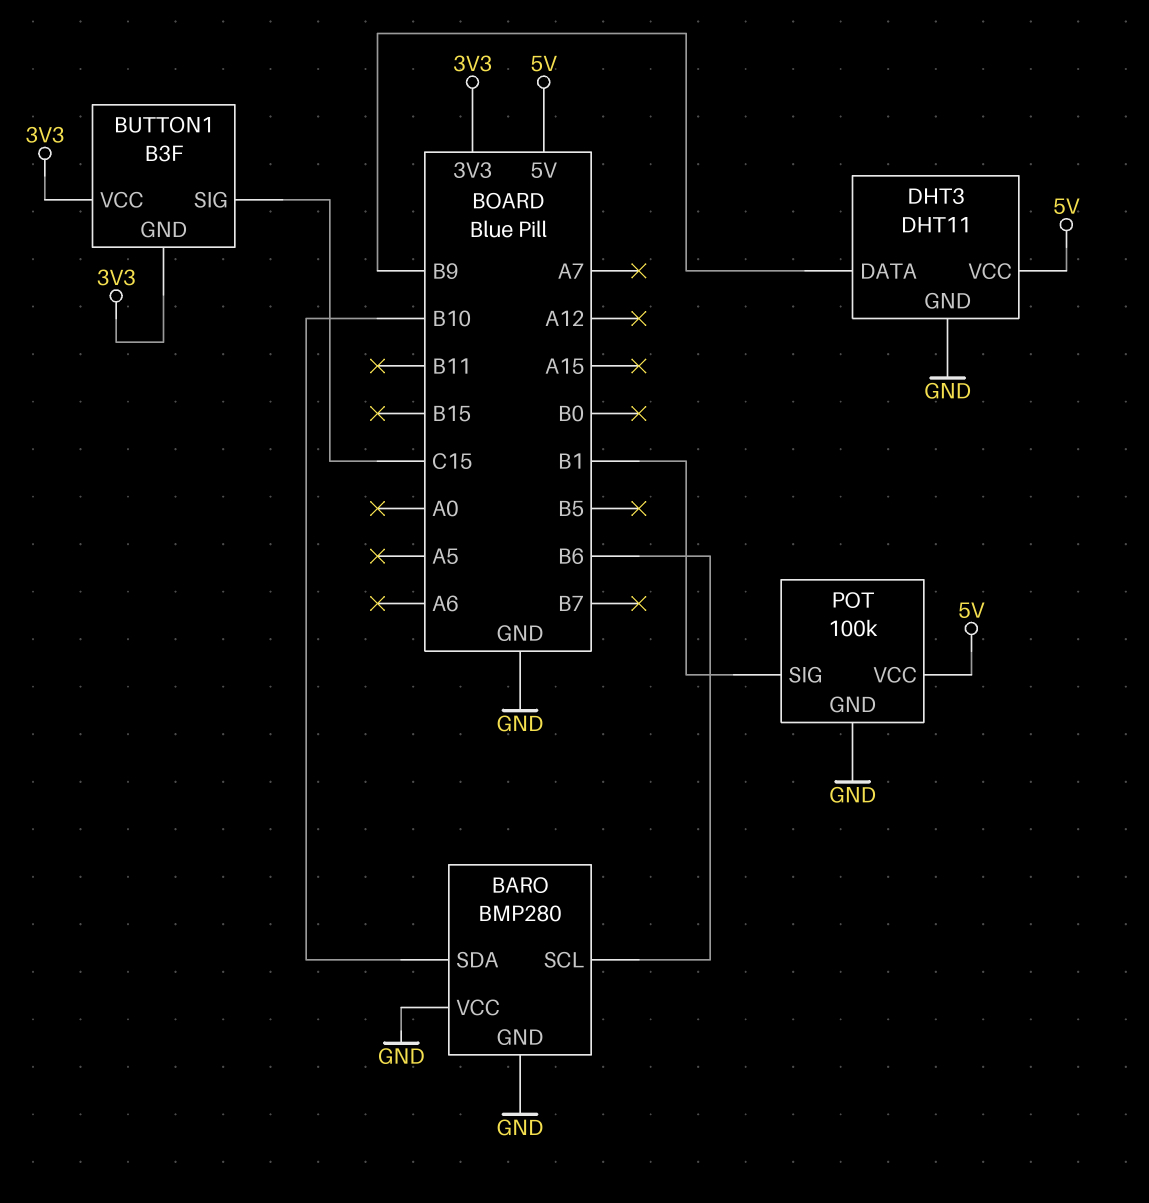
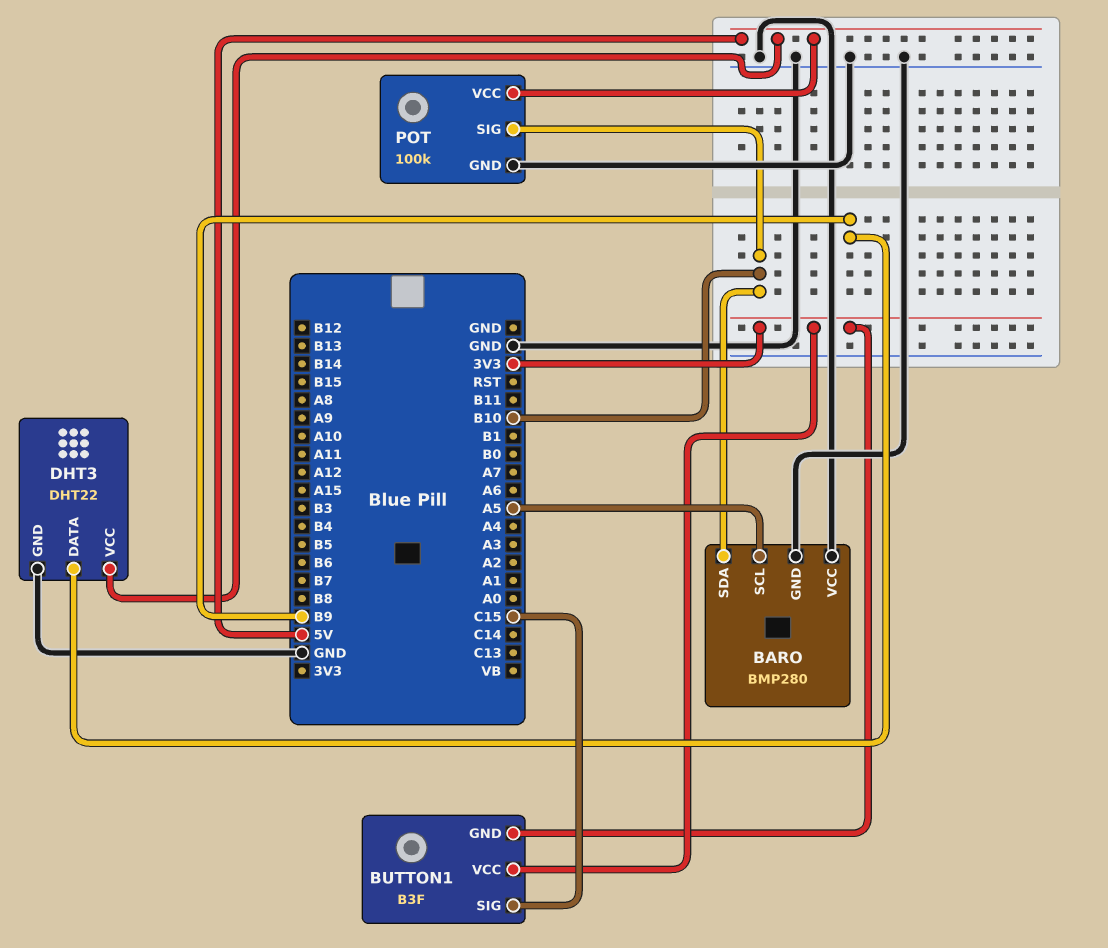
BARO pin SCL: B6 -> A5
DHT3: DHT11 -> DHT22
POT pin SIG: B1 -> B10

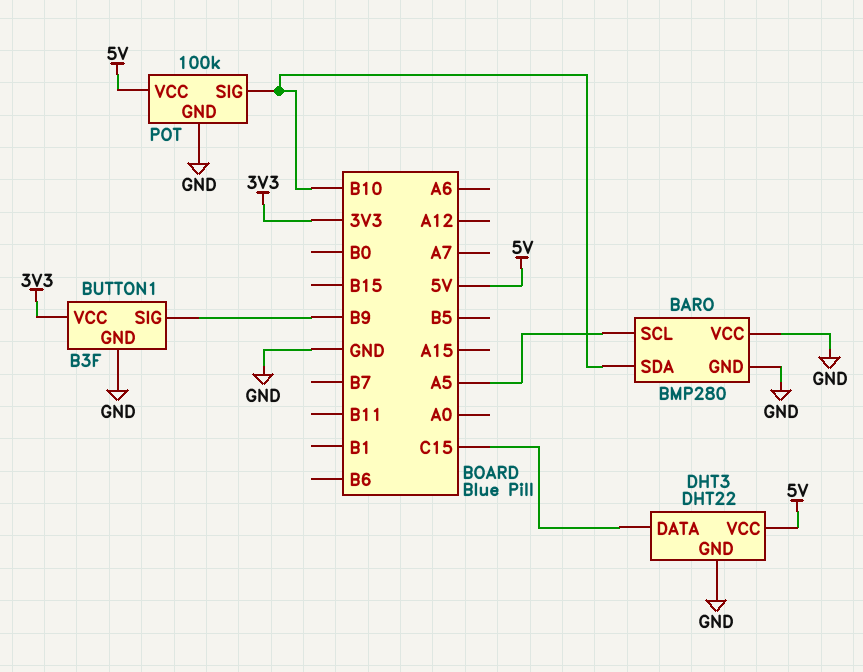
BUTTON1 pin GND: 3V3 -> GND
BUTTON1 pin SIG: C15 -> B9
DHT3 pin DATA: B9 -> C15

